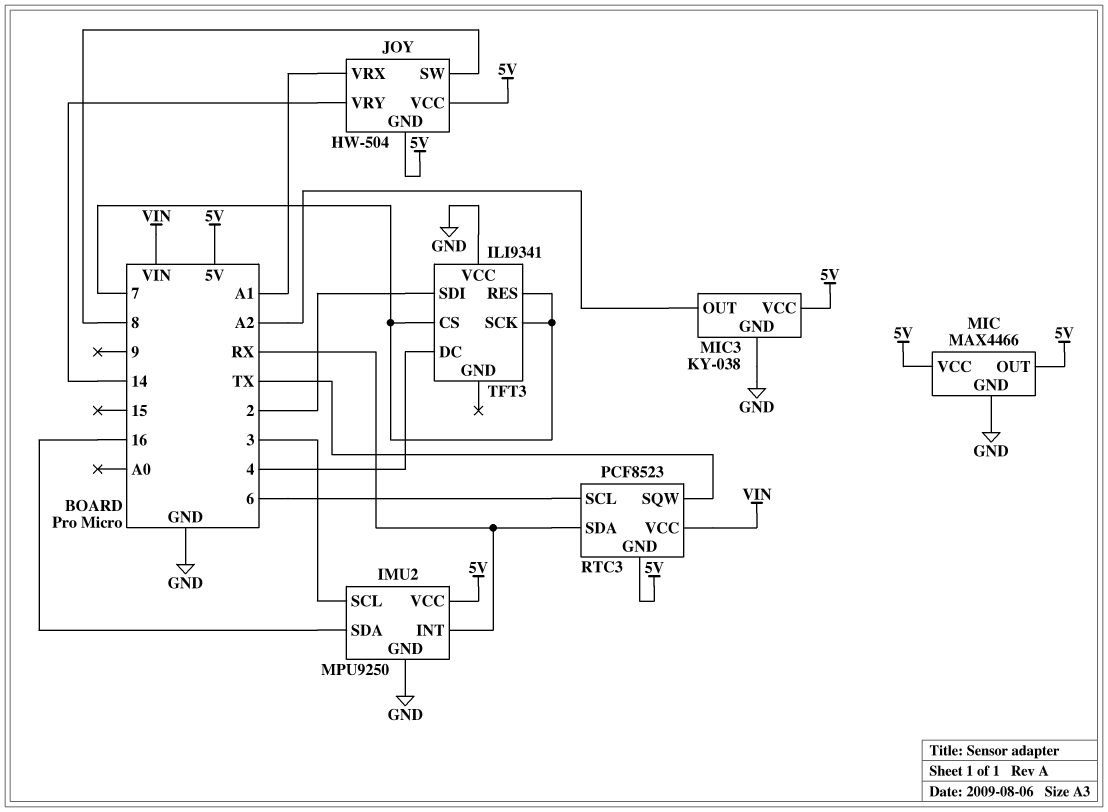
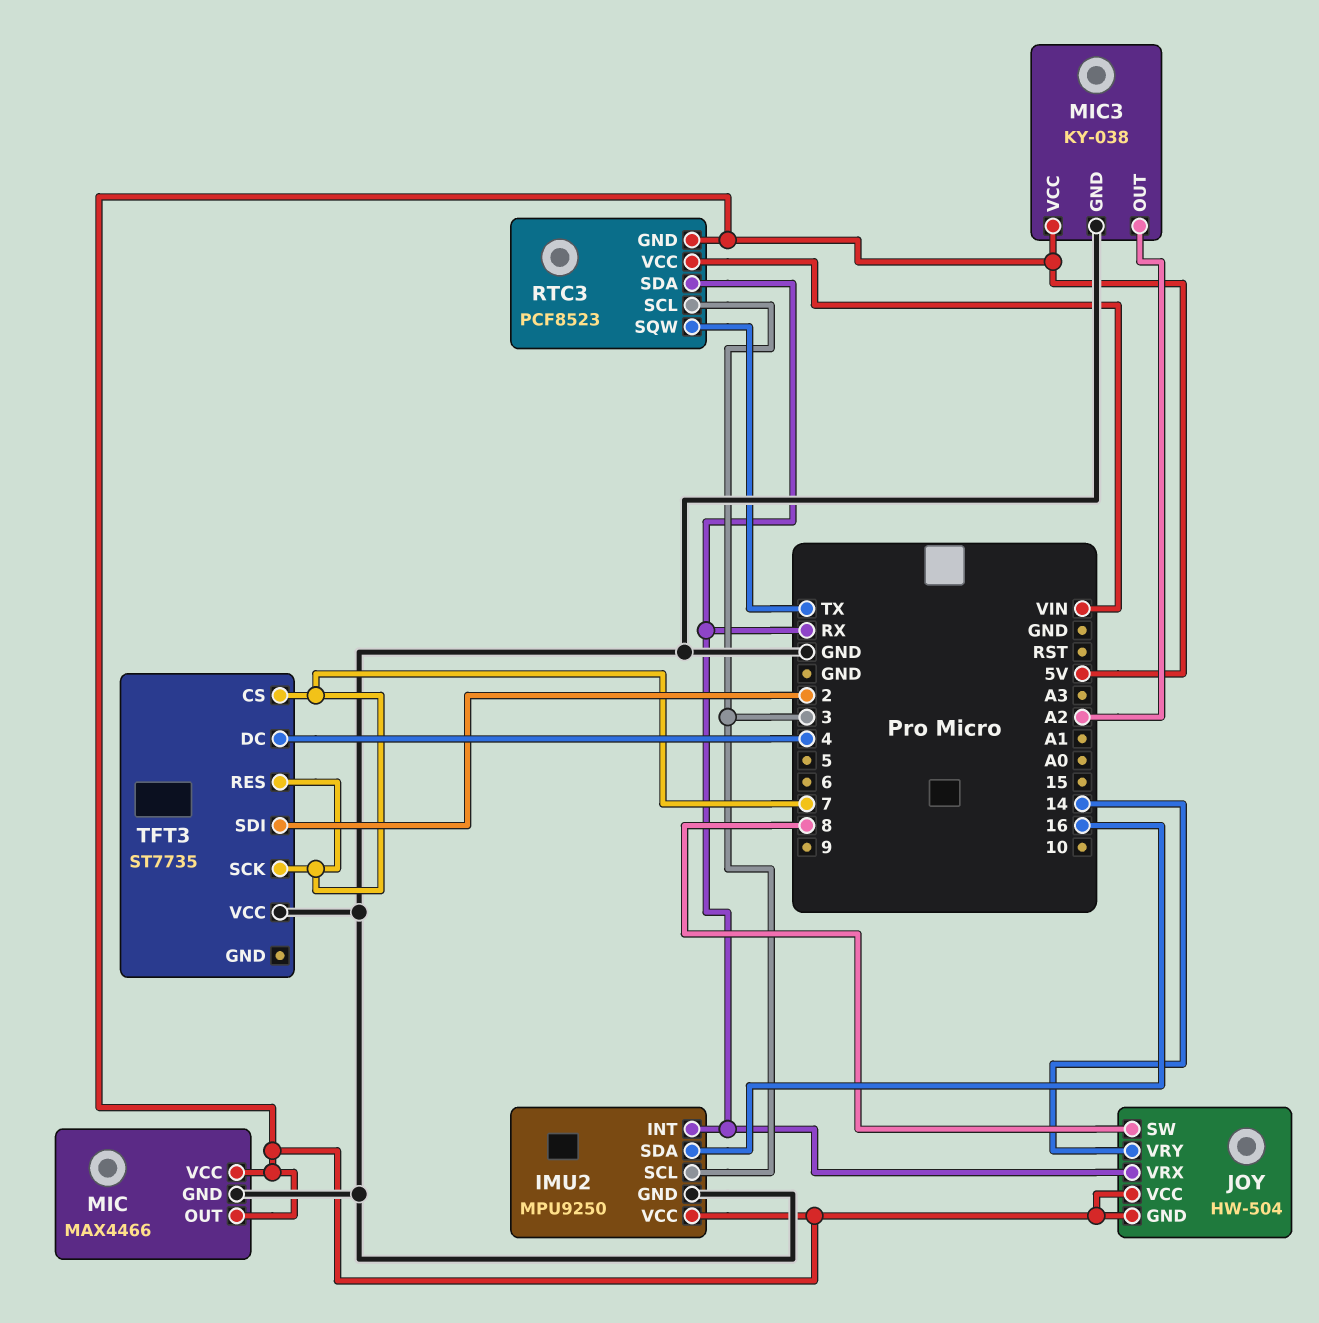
JOY pin VRX: A1 -> RX
RTC3 pin SCL: 6 -> 3
TFT3: ILI9341 -> ST7735

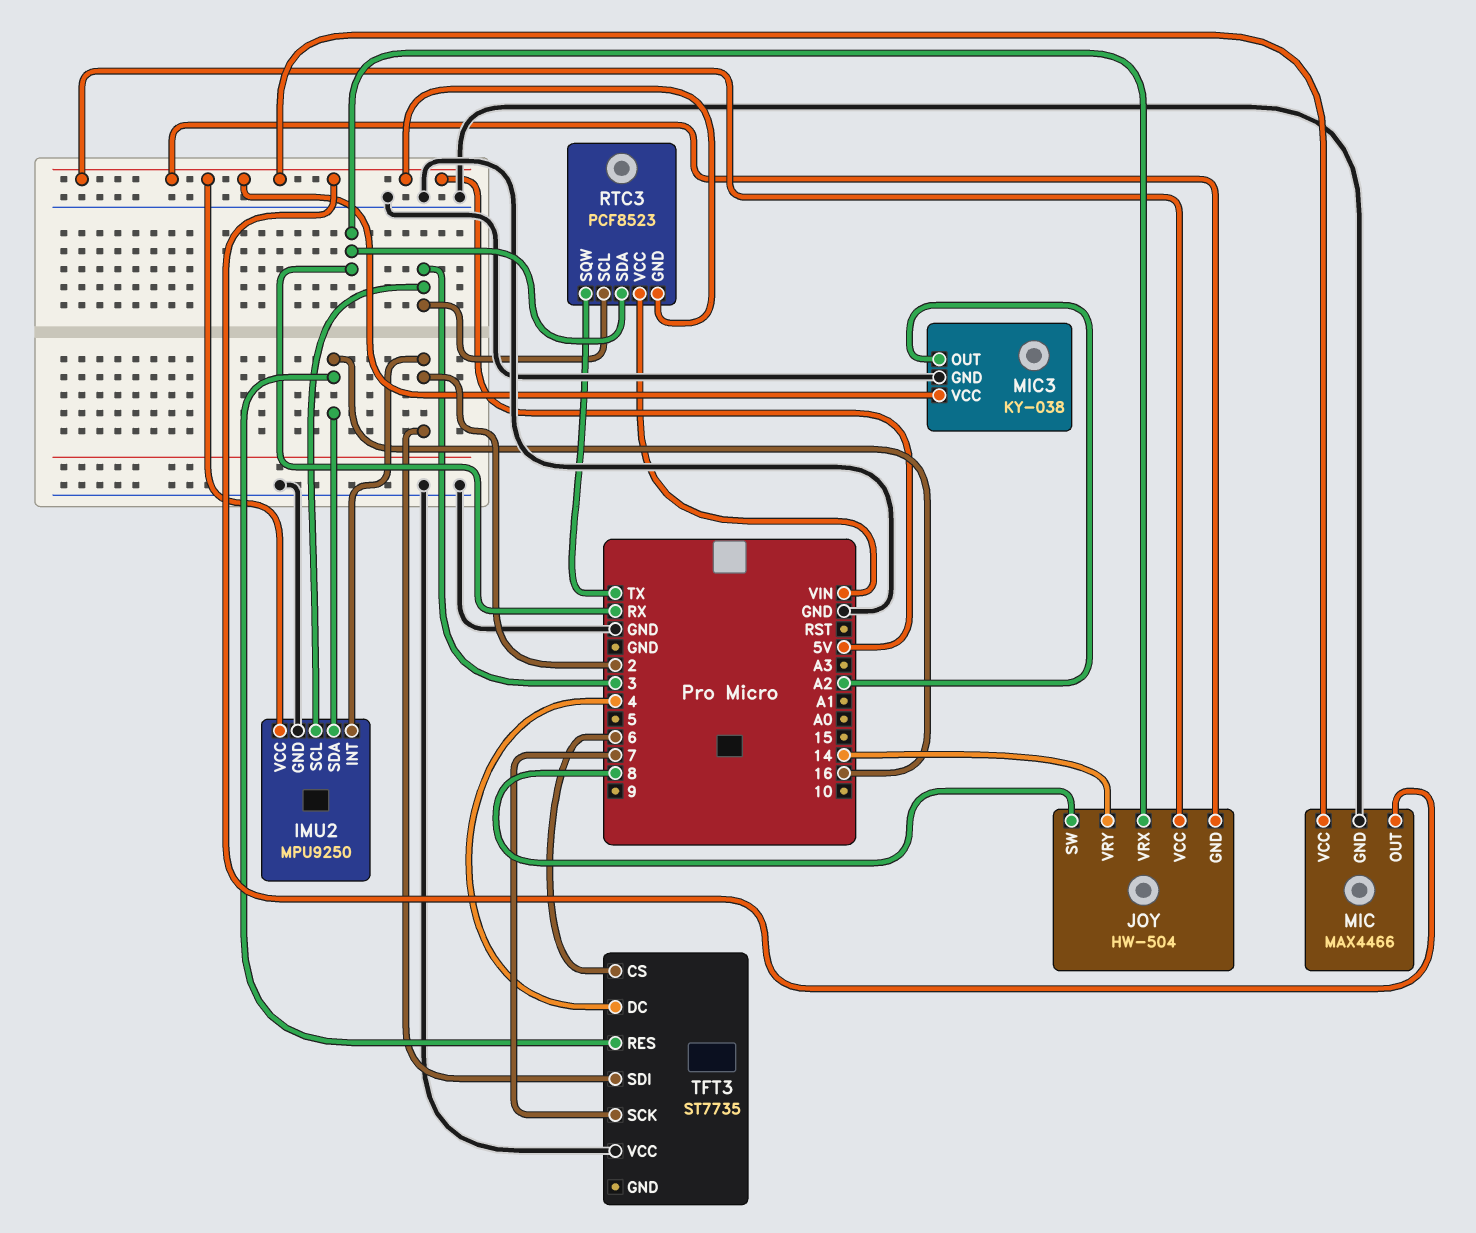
IMU2 pin INT: RX -> 2
TFT3 pin CS: 7 -> 6
TFT3 pin RES: 7 -> 16

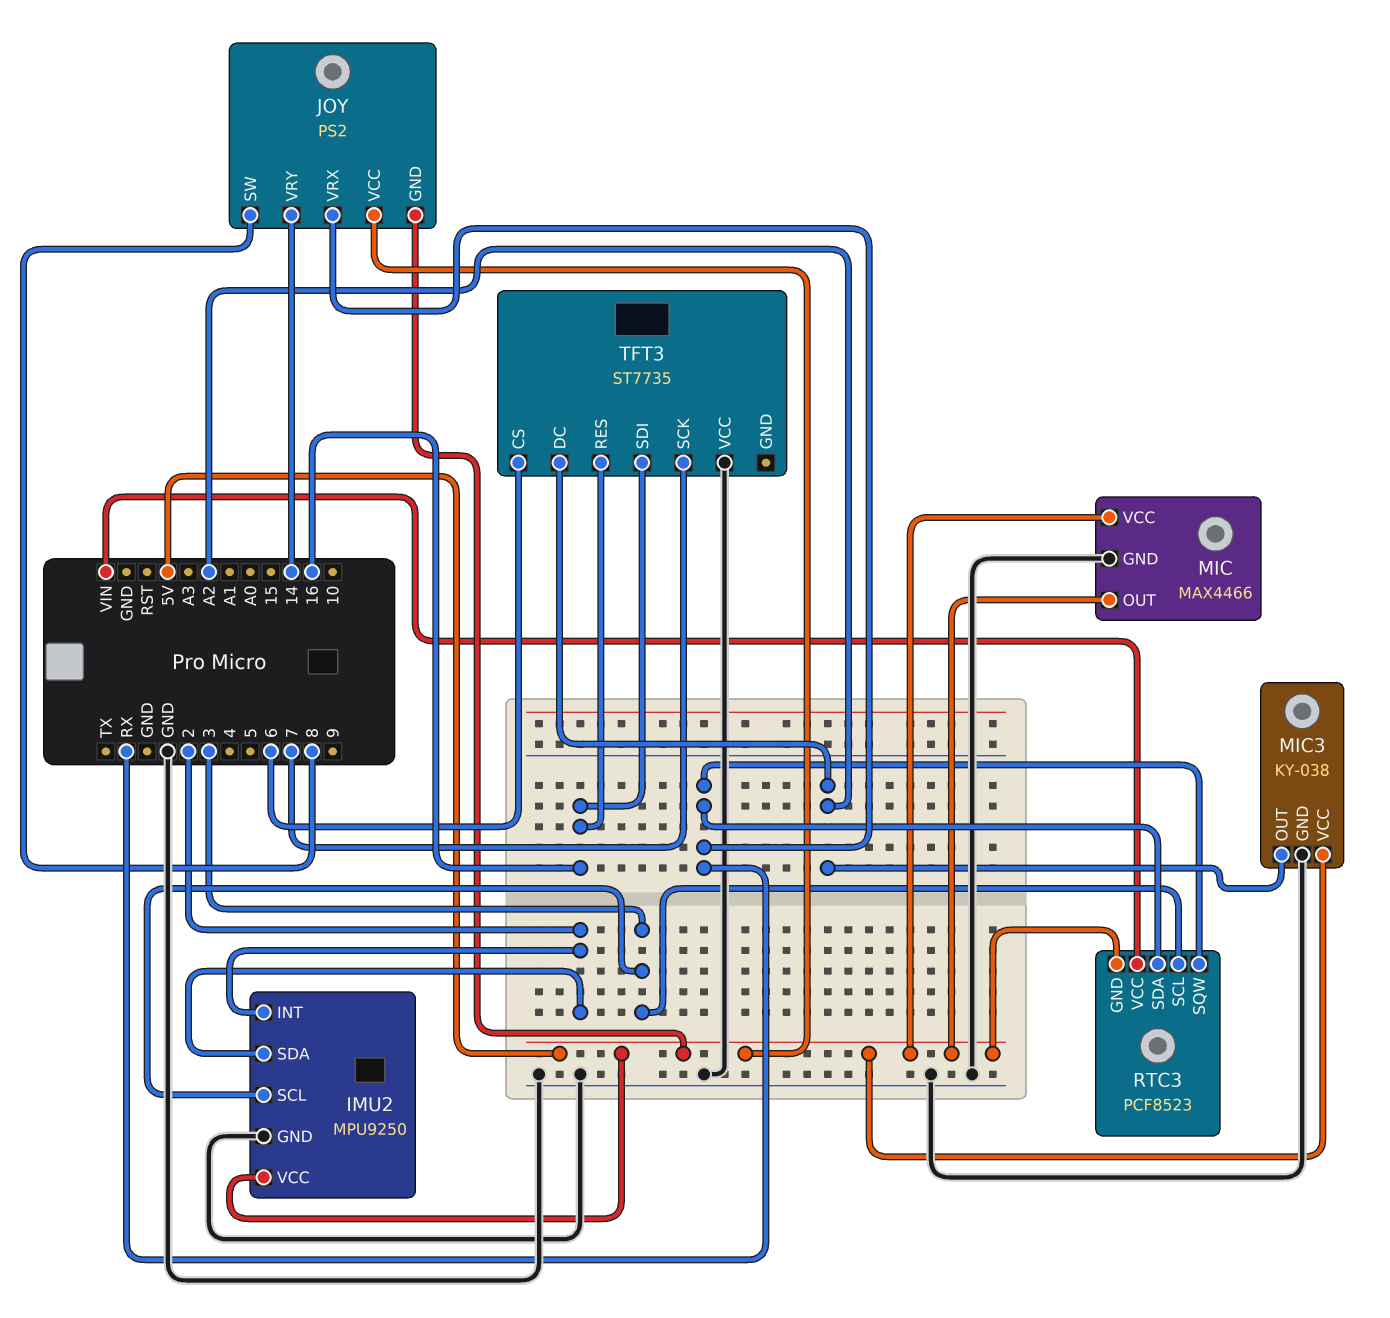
IMU2 pin SDA: 16 -> 2
JOY: HW-504 -> PS2
RTC3 pin SQW: TX -> RX
TFT3 pin DC: 4 -> A2
TFT3 pin SDI: 2 -> 16

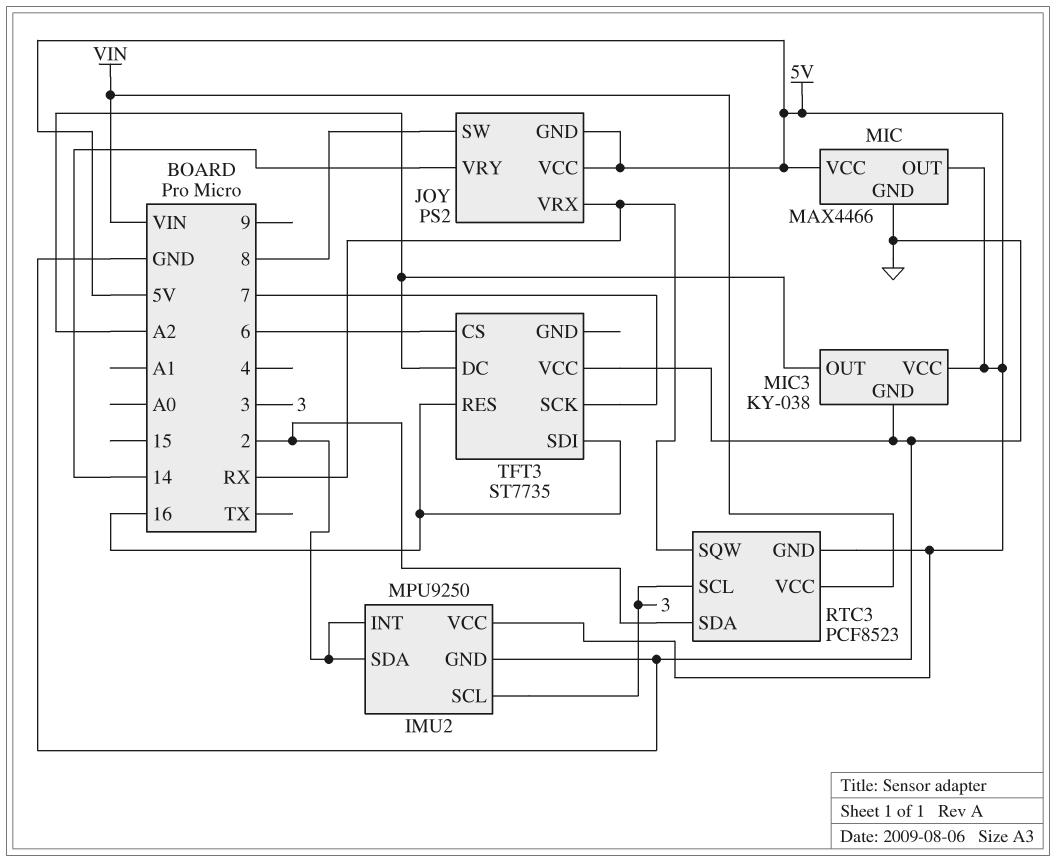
RTC3 pin SDA: RX -> 2

